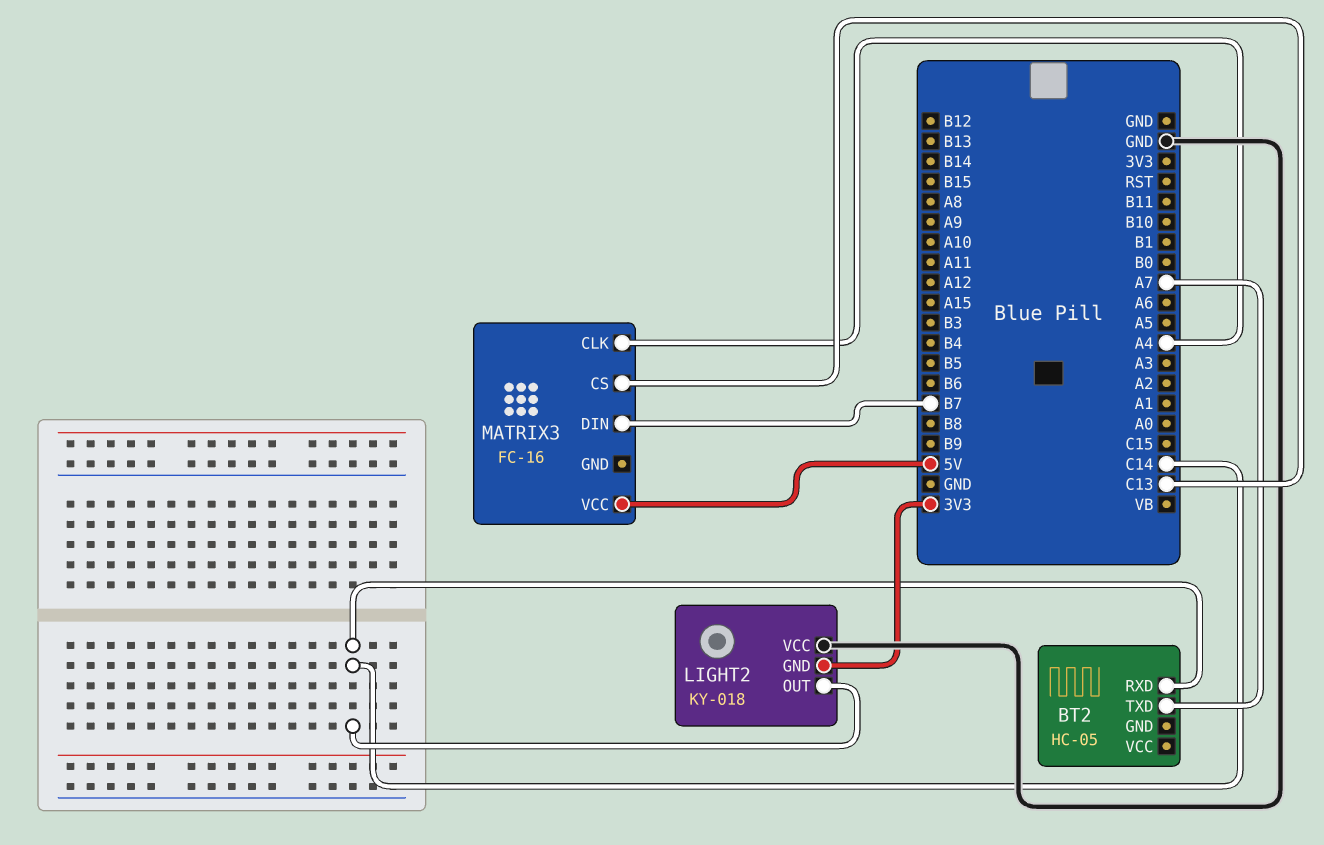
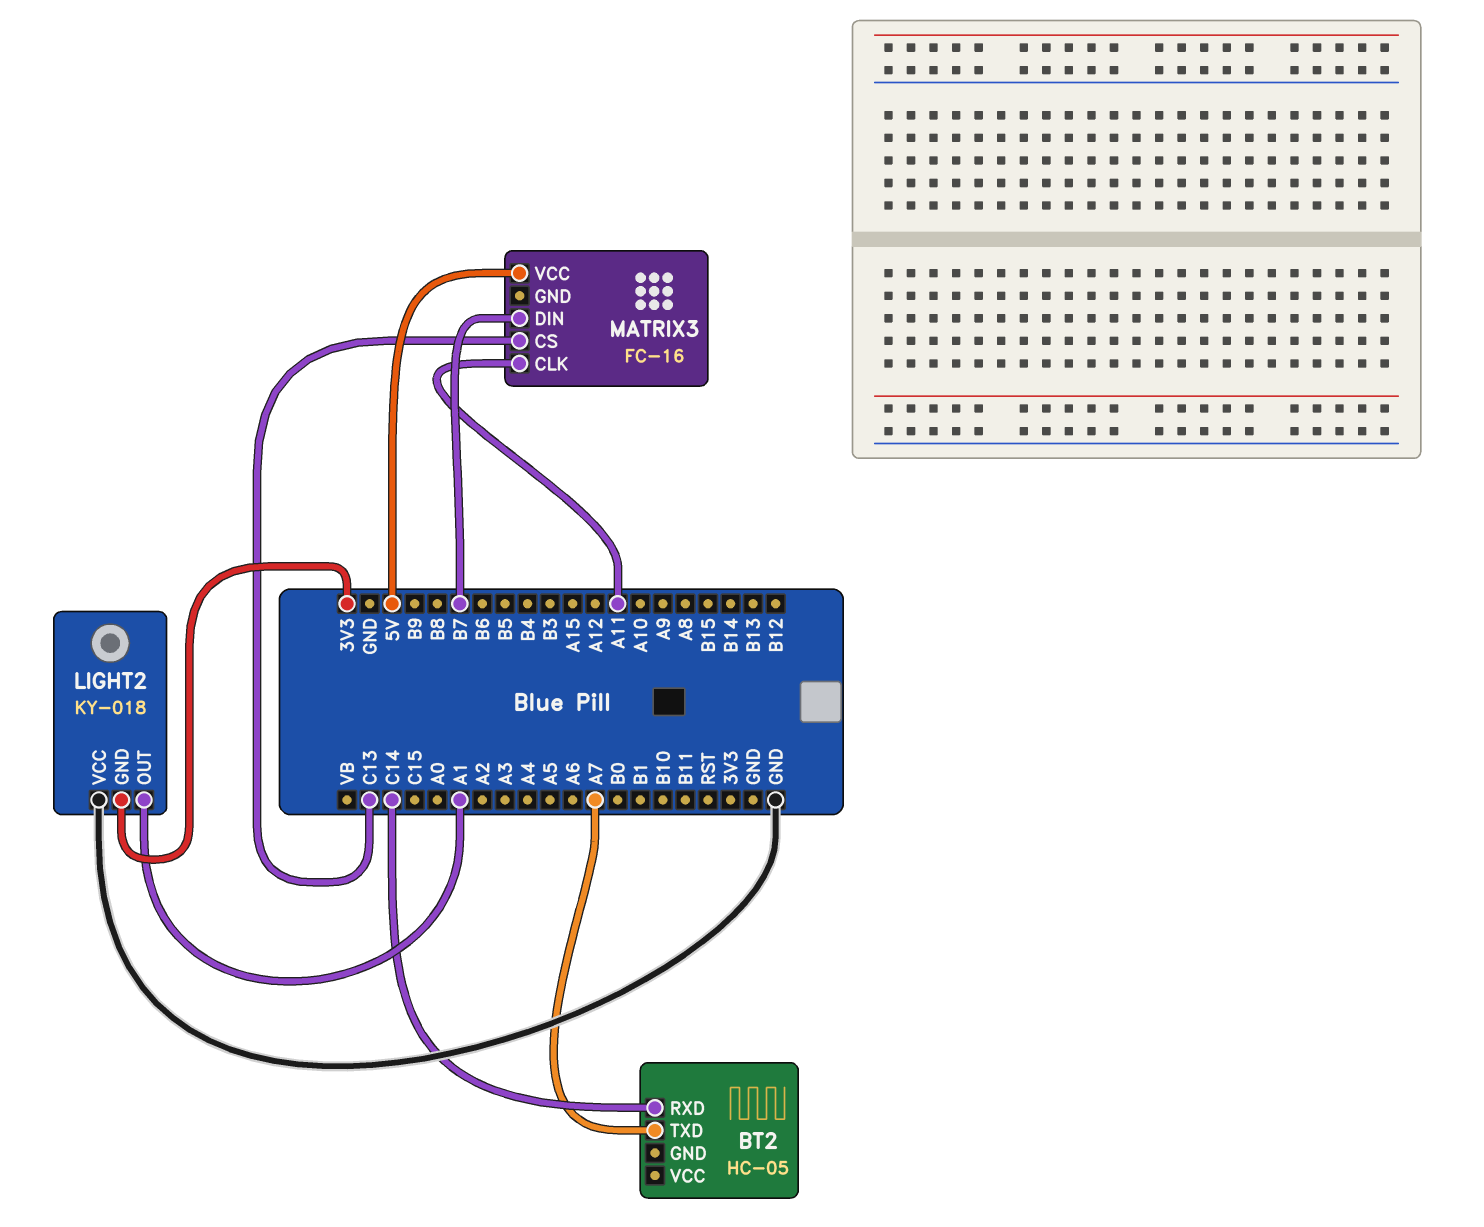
LIGHT2 pin OUT: C14 -> A1
MATRIX3 pin CLK: A4 -> A11

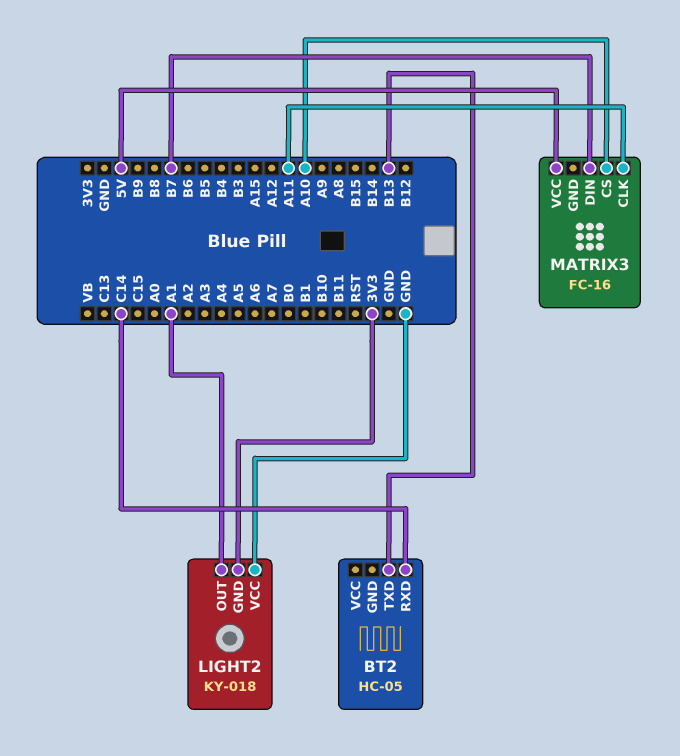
BT2 pin TXD: A7 -> B13
MATRIX3 pin CS: C13 -> A10

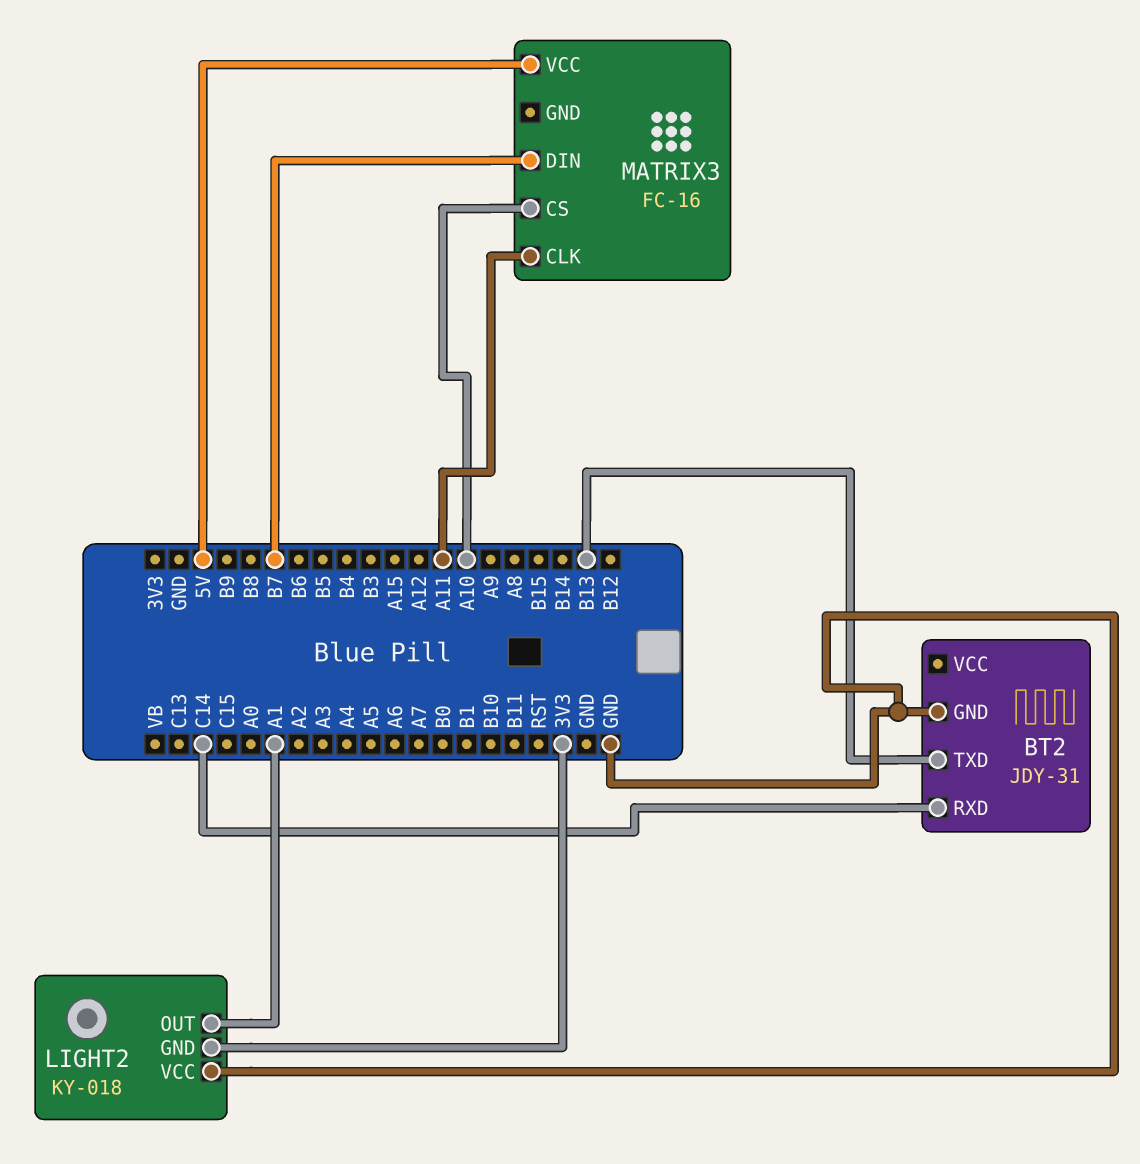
BT2: HC-05 -> JDY-31
BT2 pin GND: none -> GND

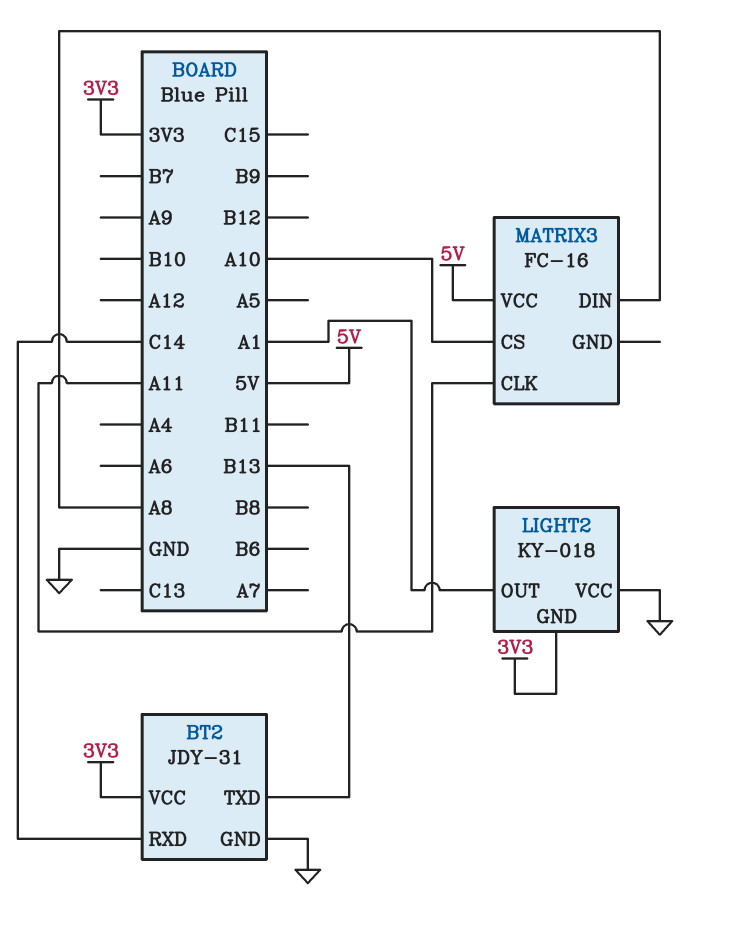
BT2 pin VCC: none -> 3V3
MATRIX3 pin DIN: B7 -> A8

